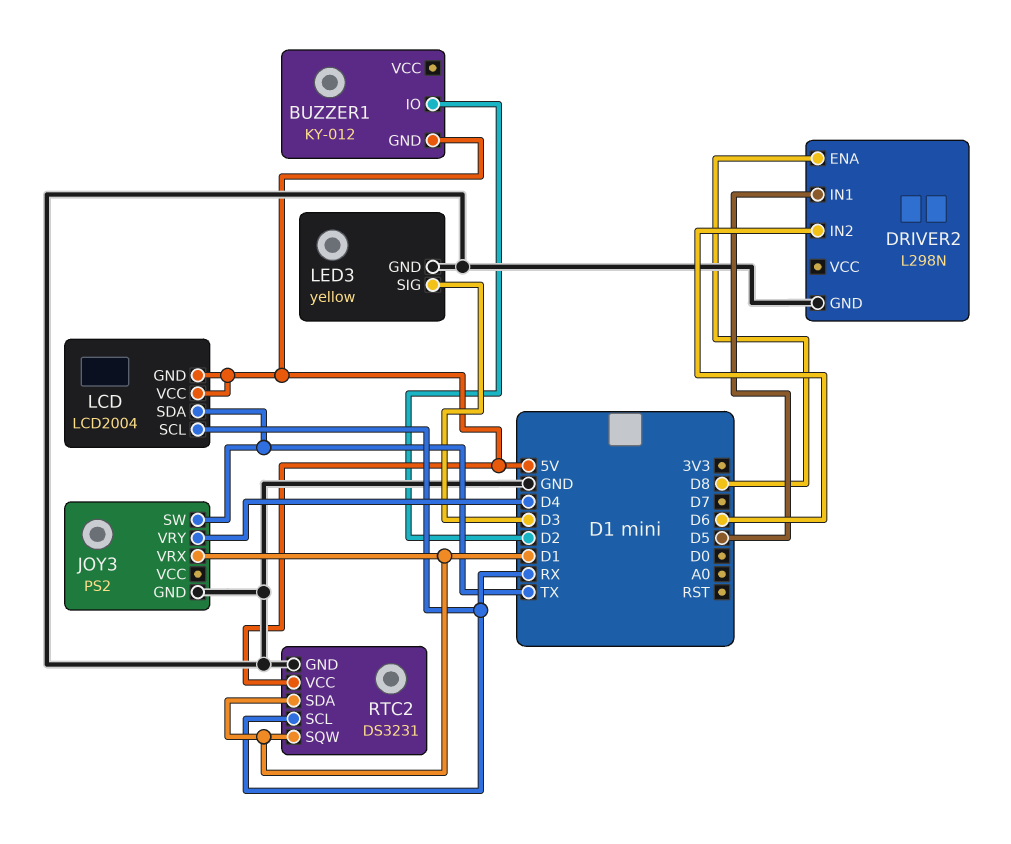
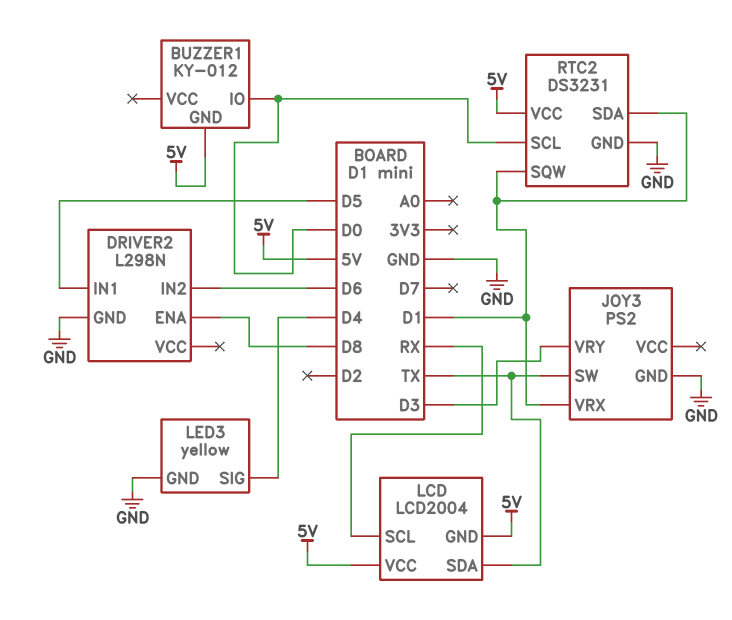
BUZZER1 pin IO: D2 -> D0
JOY3 pin VRY: D4 -> D3
LED3 pin SIG: D3 -> D4
RTC2 pin SCL: RX -> D0

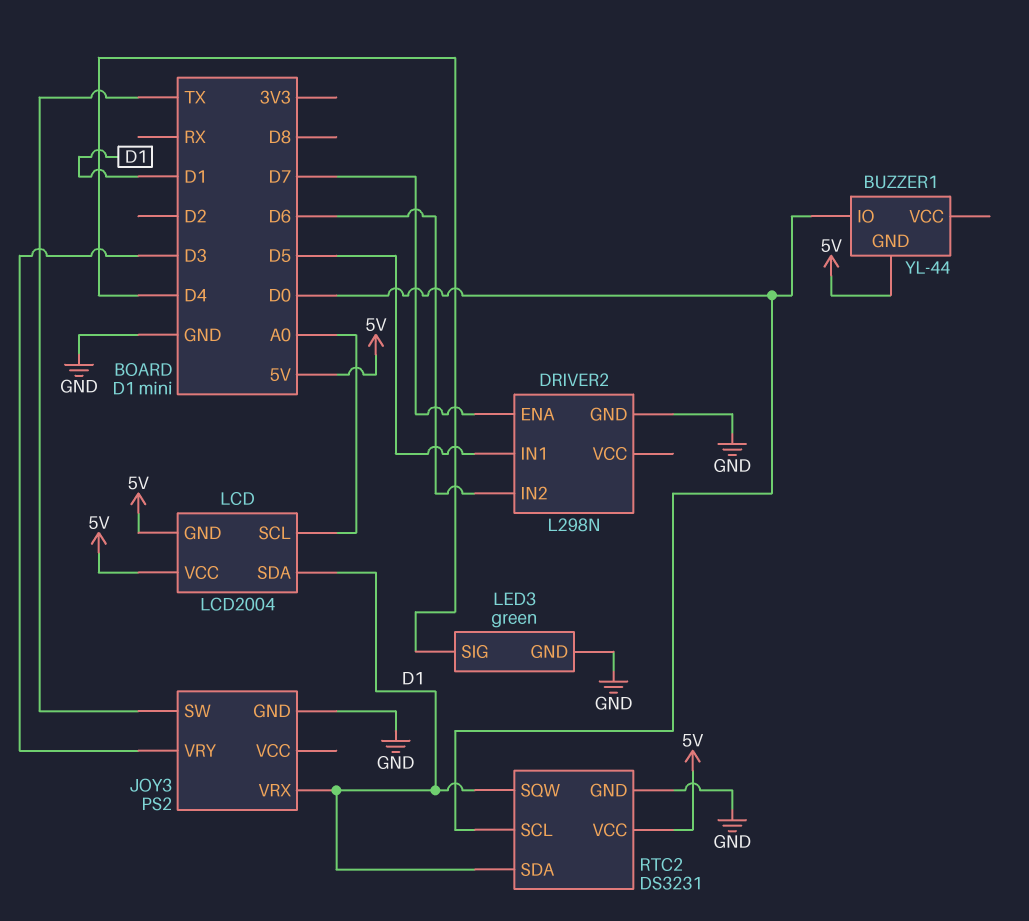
BUZZER1: KY-012 -> YL-44
DRIVER2 pin ENA: D8 -> D7
LCD pin SCL: RX -> A0
LCD pin SDA: TX -> D1
LED3: yellow -> green

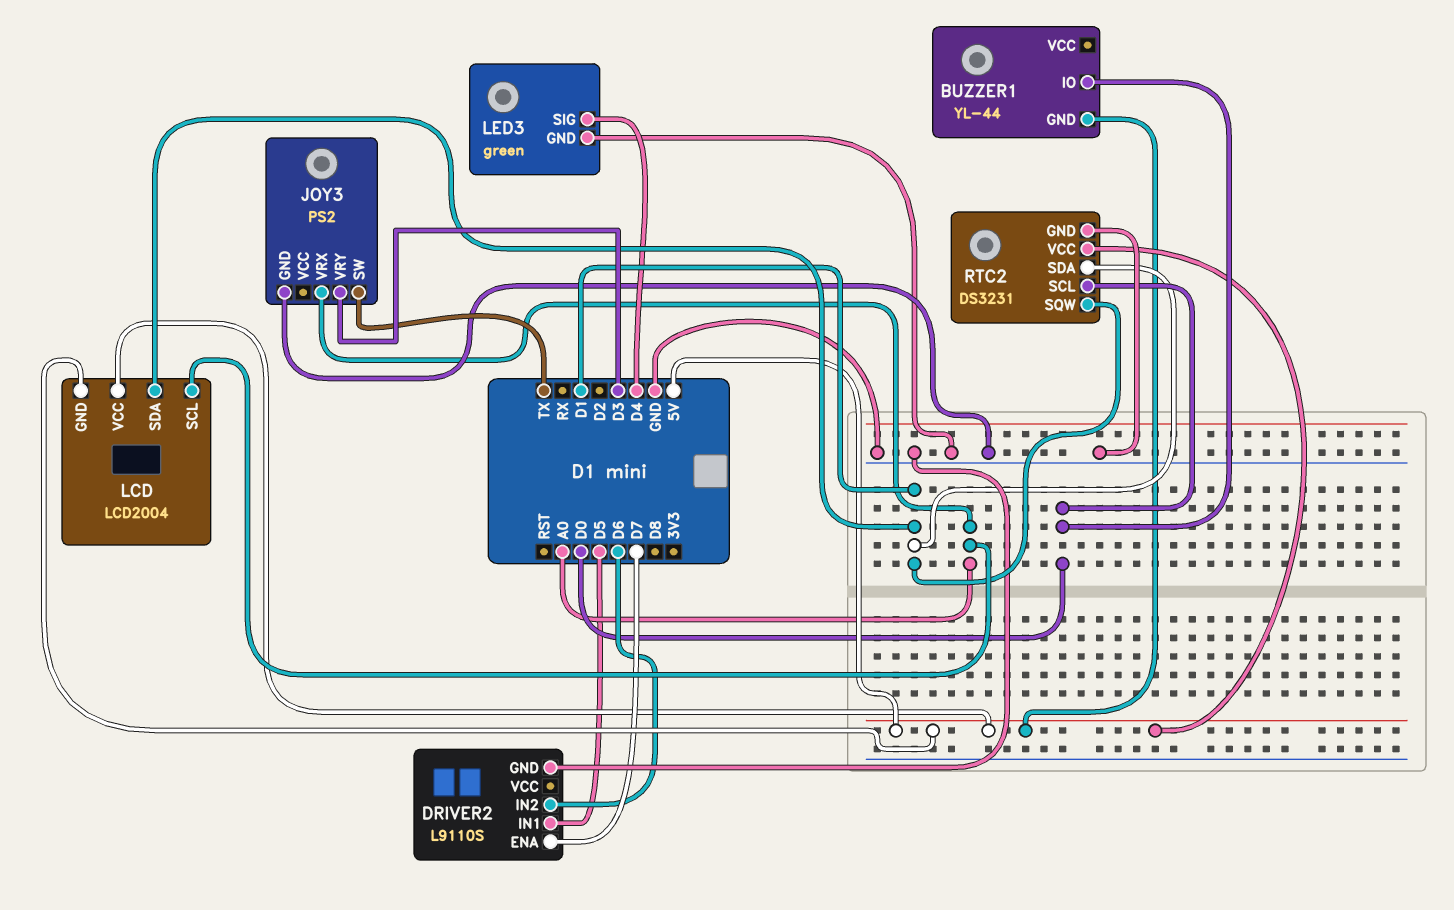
DRIVER2: L298N -> L9110S
JOY3 pin VRX: D1 -> A0

